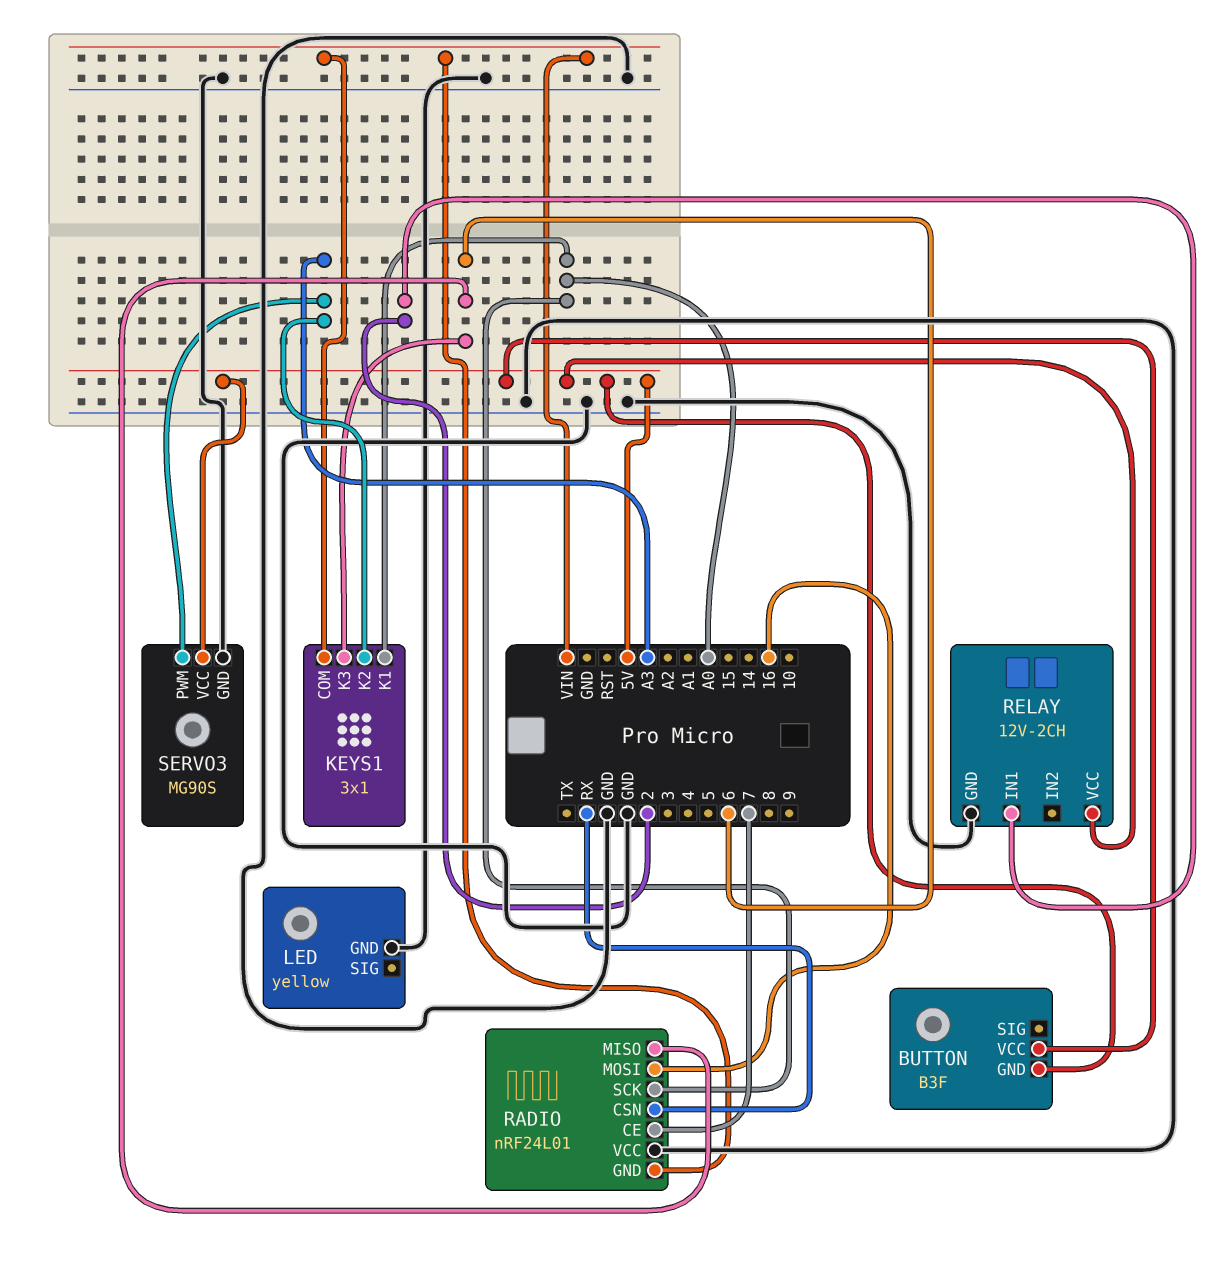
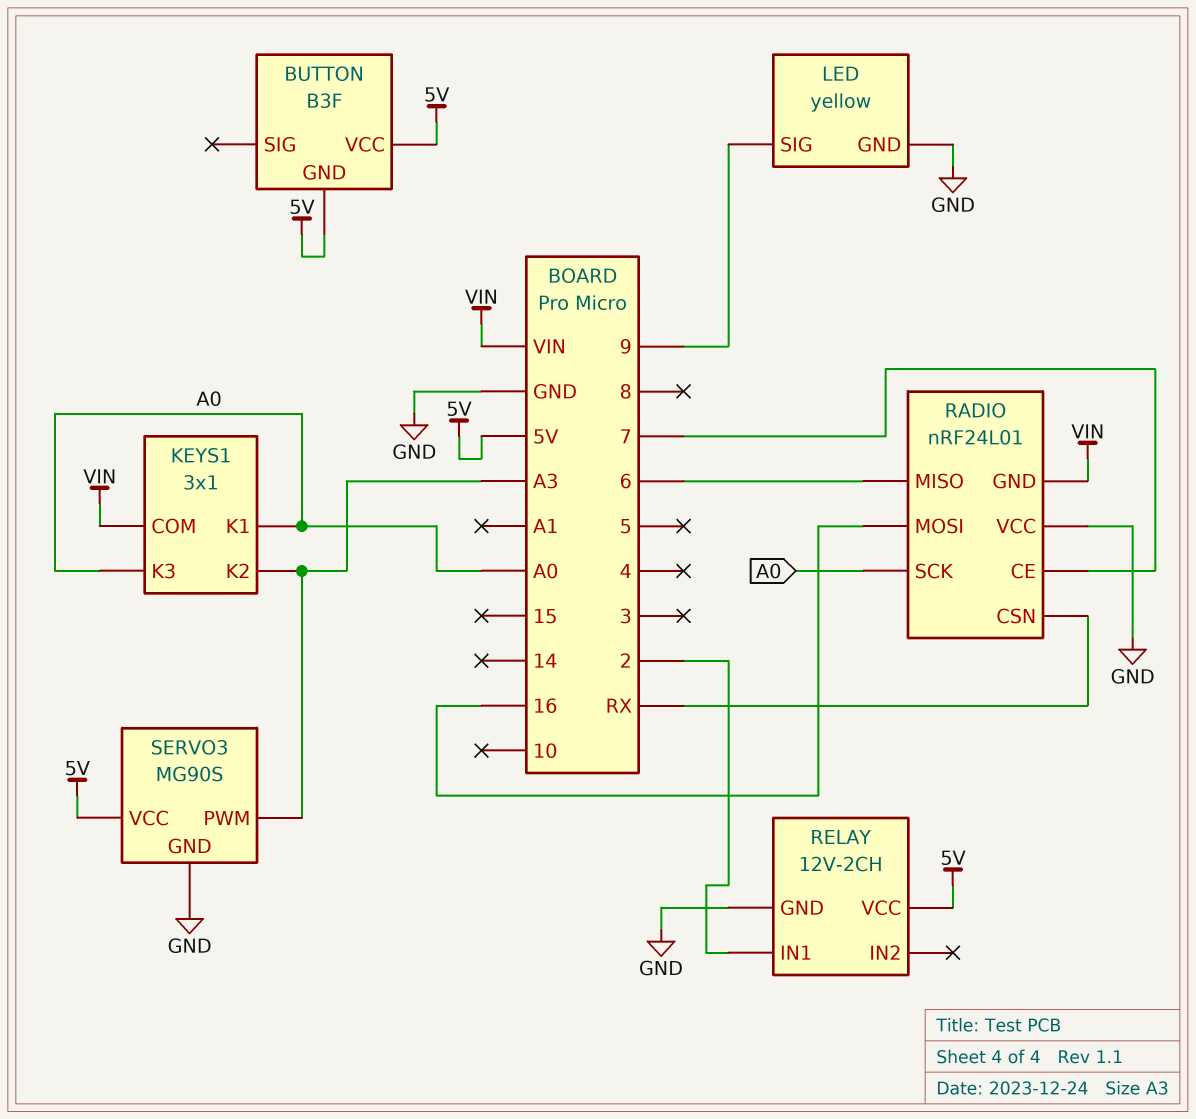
KEYS1 pin K3: 6 -> A0
LED pin SIG: none -> 9

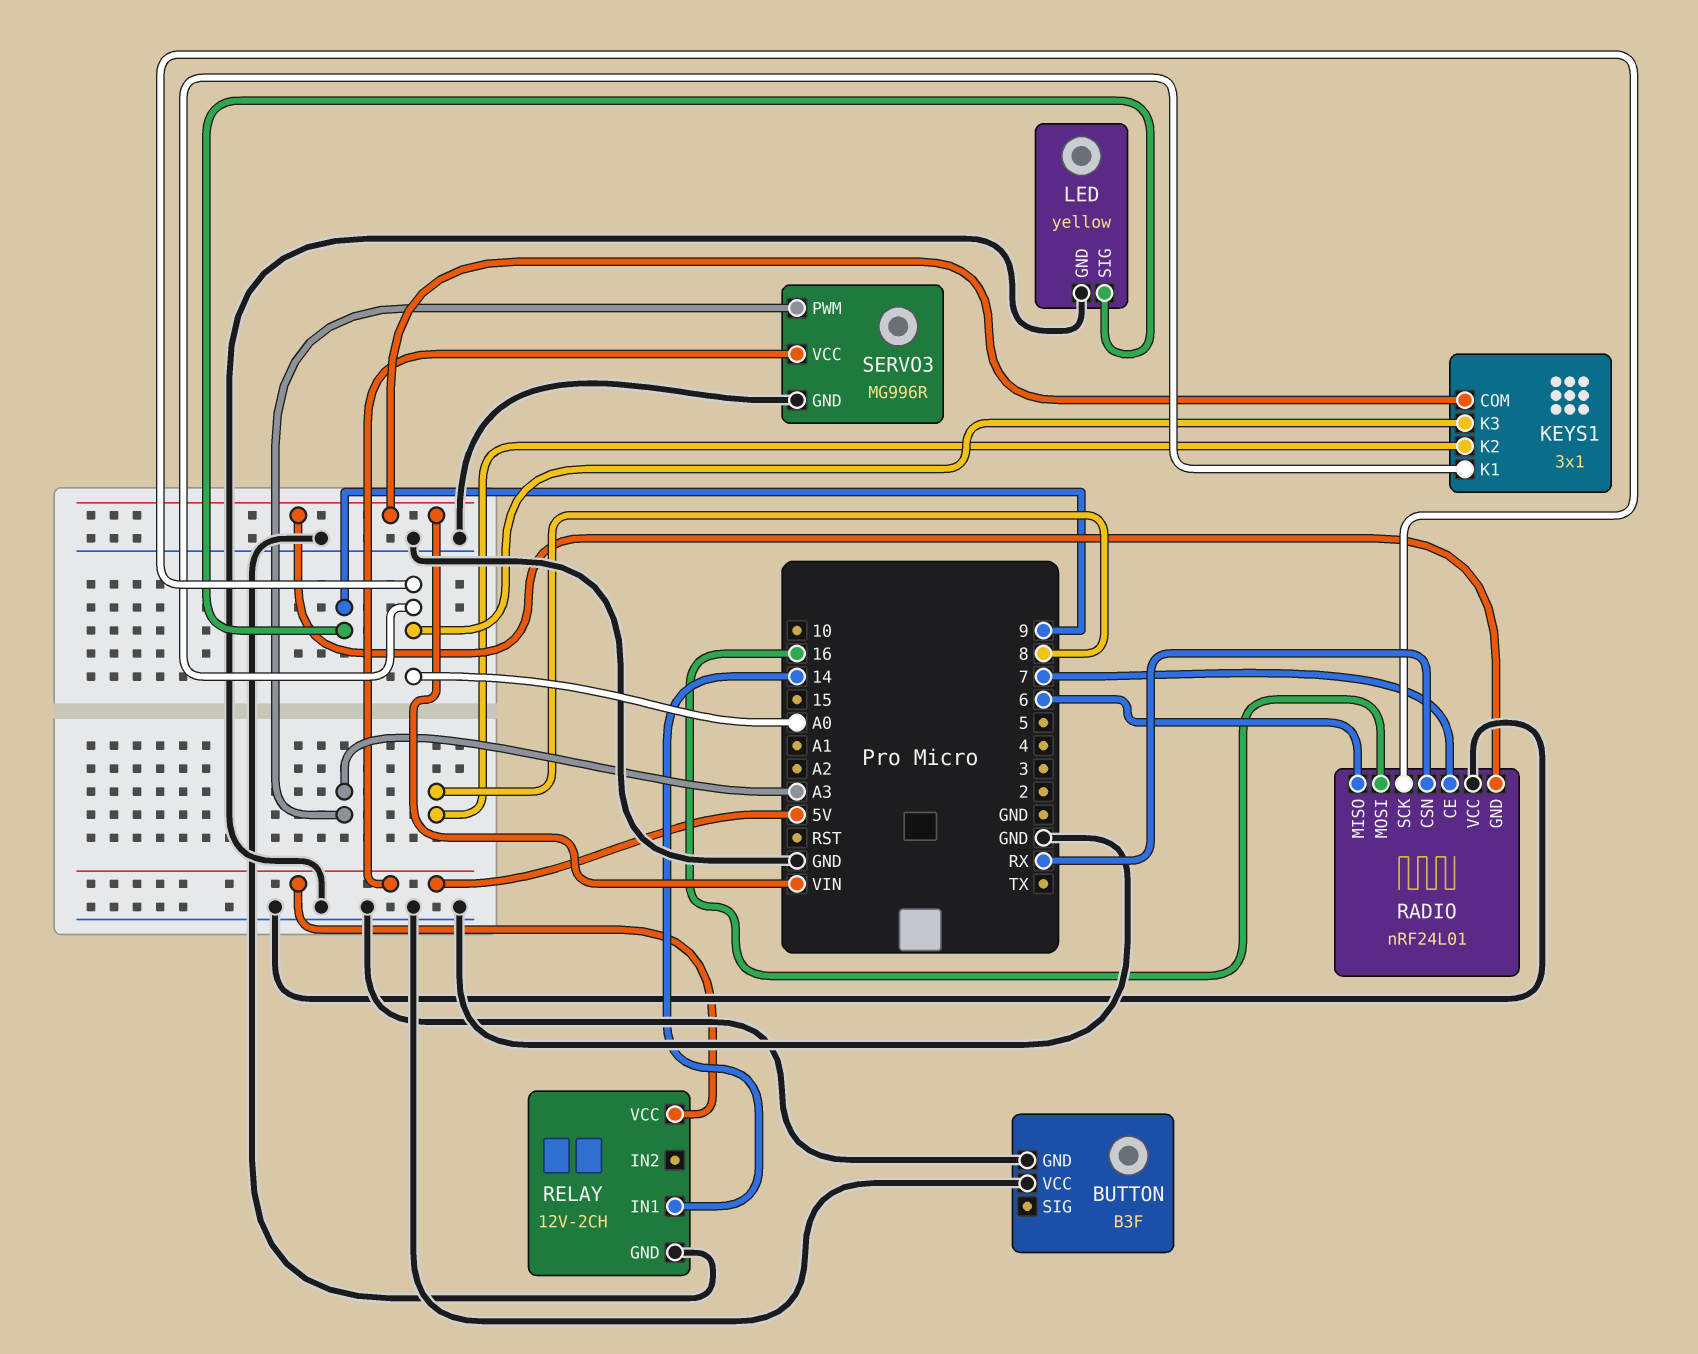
BUTTON pin GND: 5V -> GND
BUTTON pin VCC: 5V -> GND
KEYS1 pin K2: A3 -> 8
RELAY pin IN1: 2 -> 14
SERVO3: MG90S -> MG996R

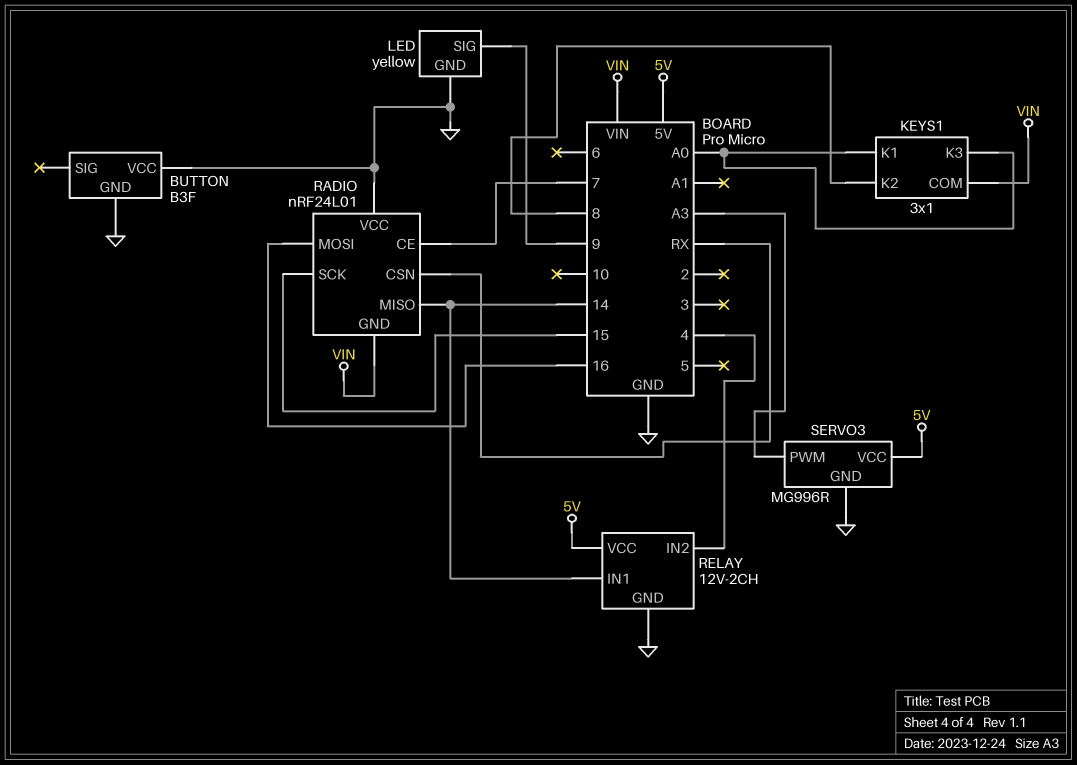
RADIO pin MISO: 6 -> 14
RADIO pin SCK: A0 -> 15
RELAY pin IN2: none -> 4

